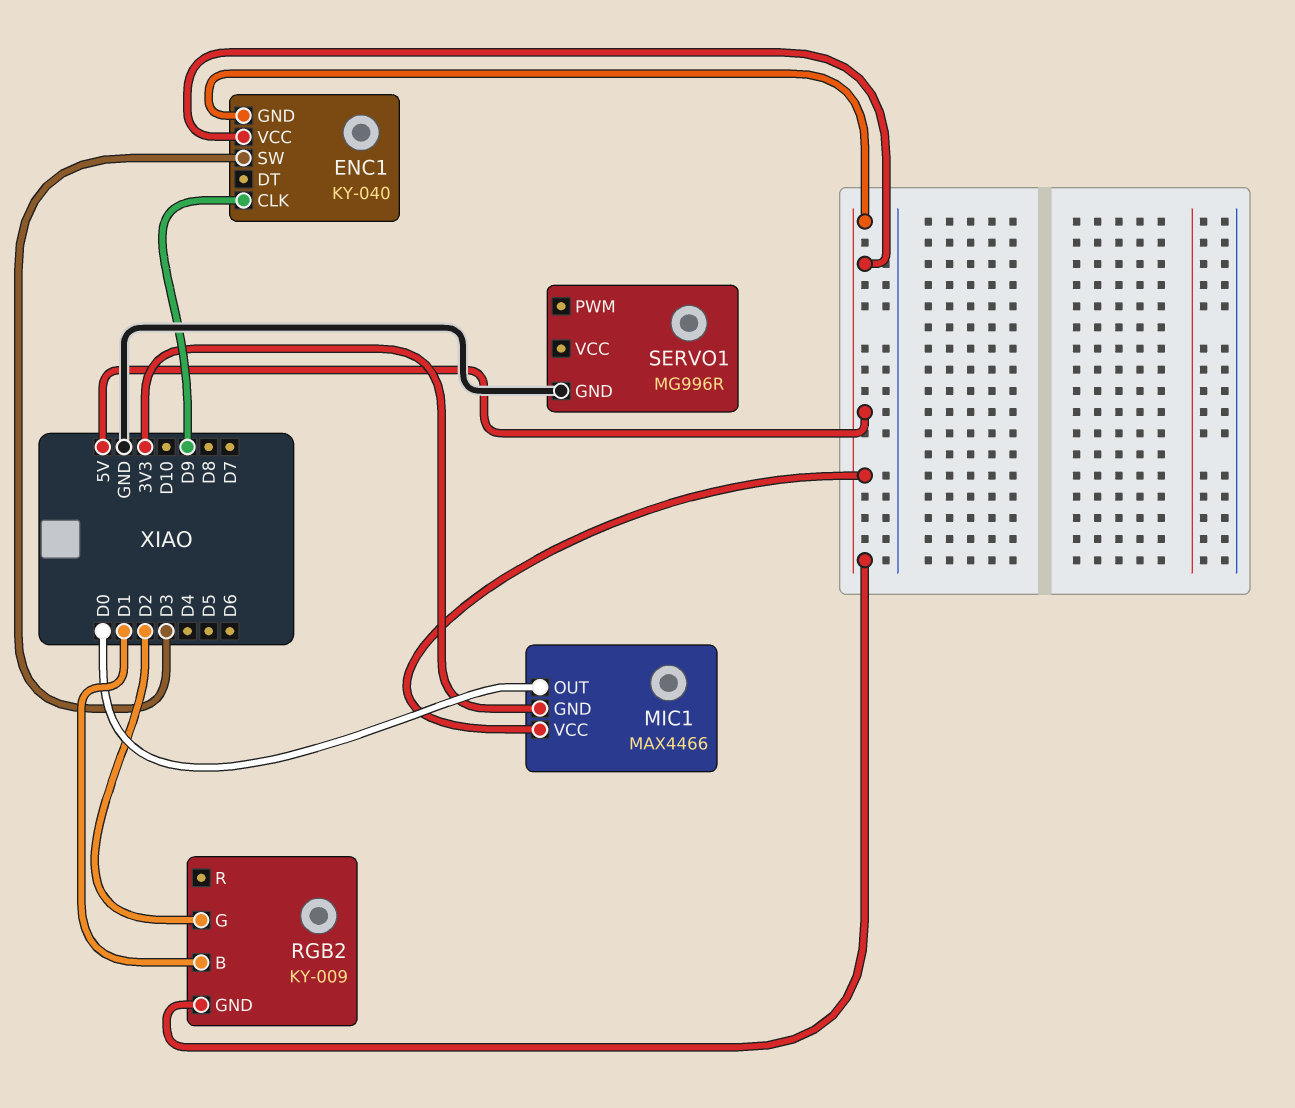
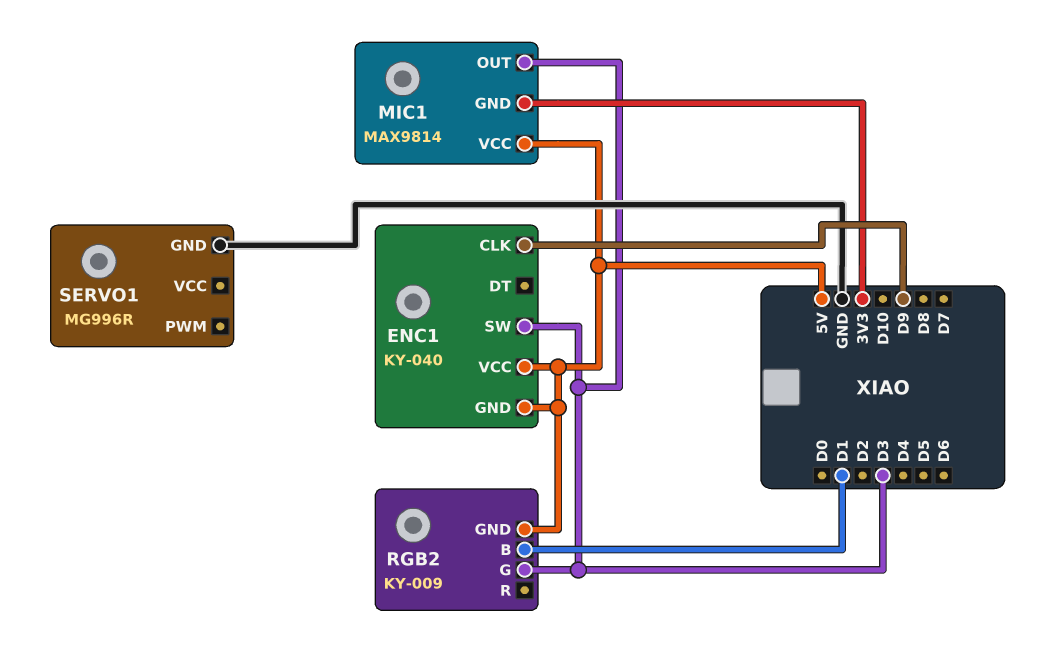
MIC1: MAX4466 -> MAX9814
MIC1 pin OUT: D0 -> D3
RGB2 pin G: D2 -> D3

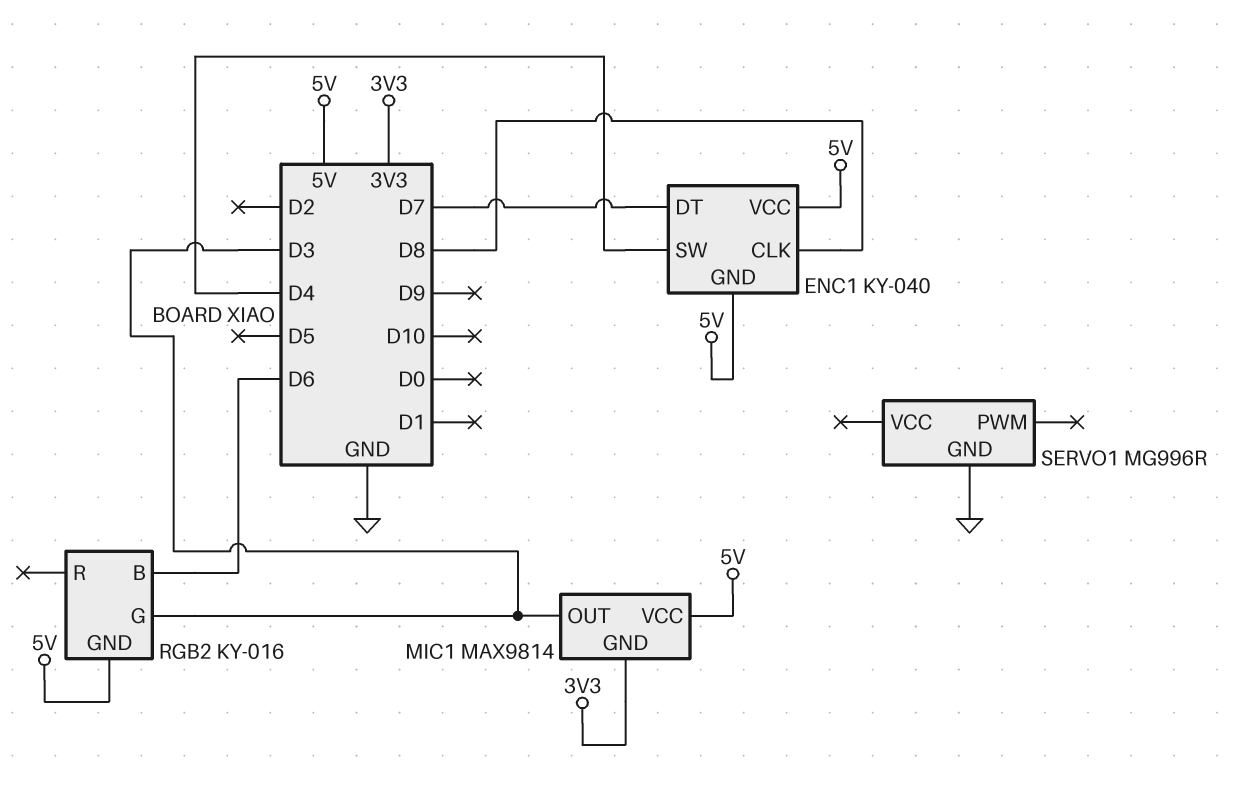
ENC1 pin CLK: D9 -> D8
ENC1 pin DT: none -> D7
ENC1 pin SW: D3 -> D4
RGB2: KY-009 -> KY-016
RGB2 pin B: D1 -> D6

